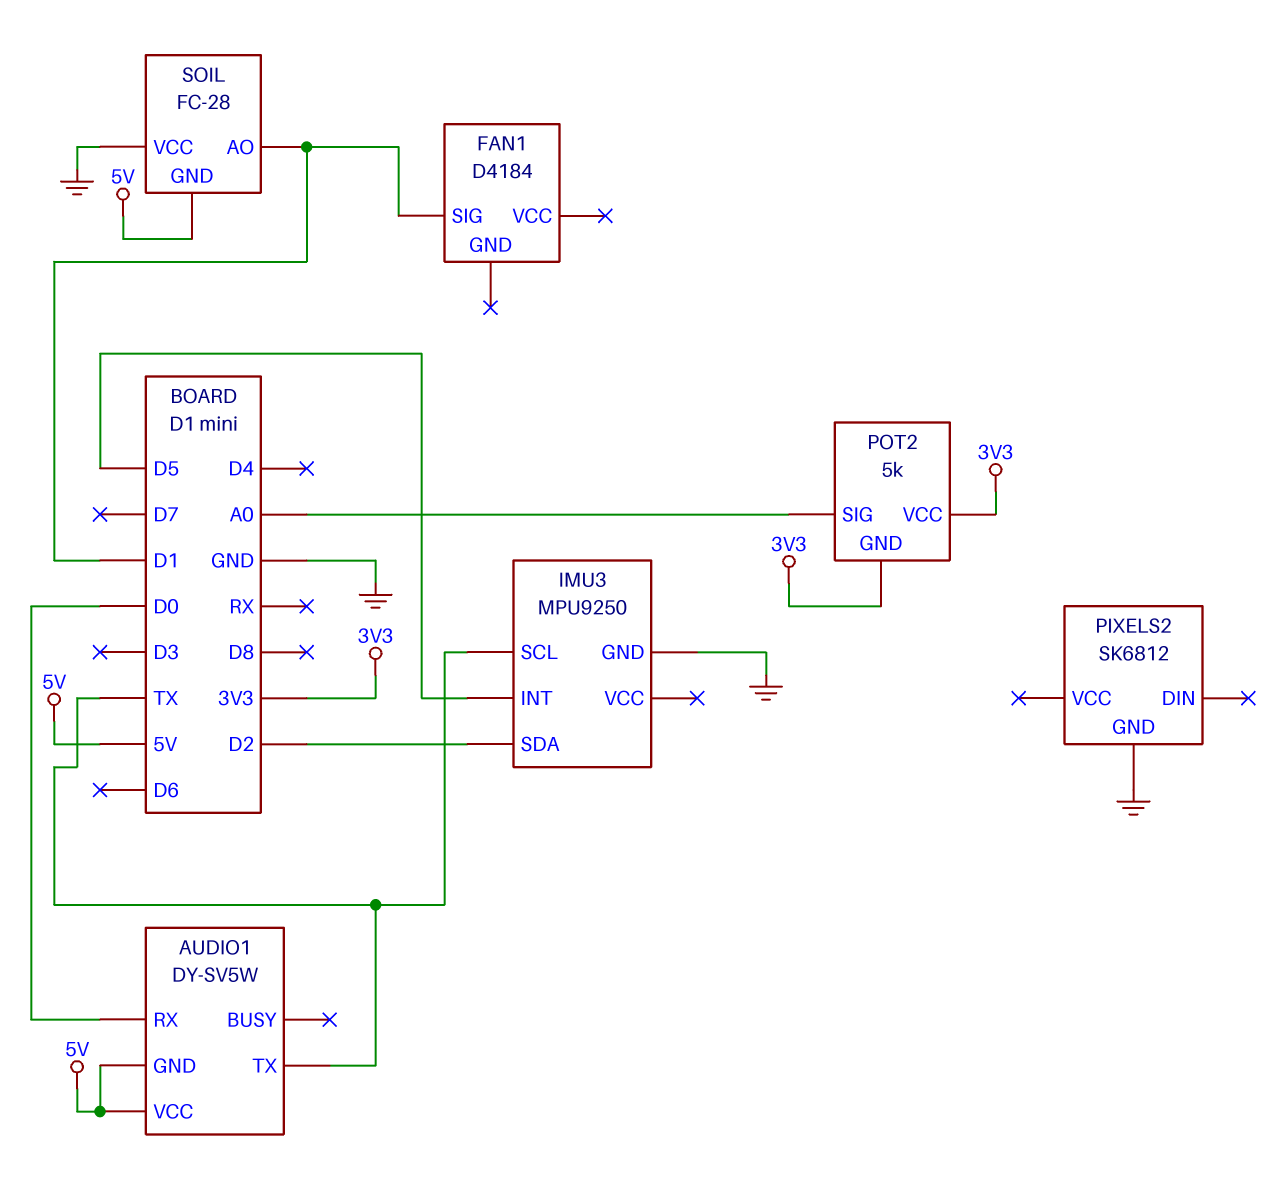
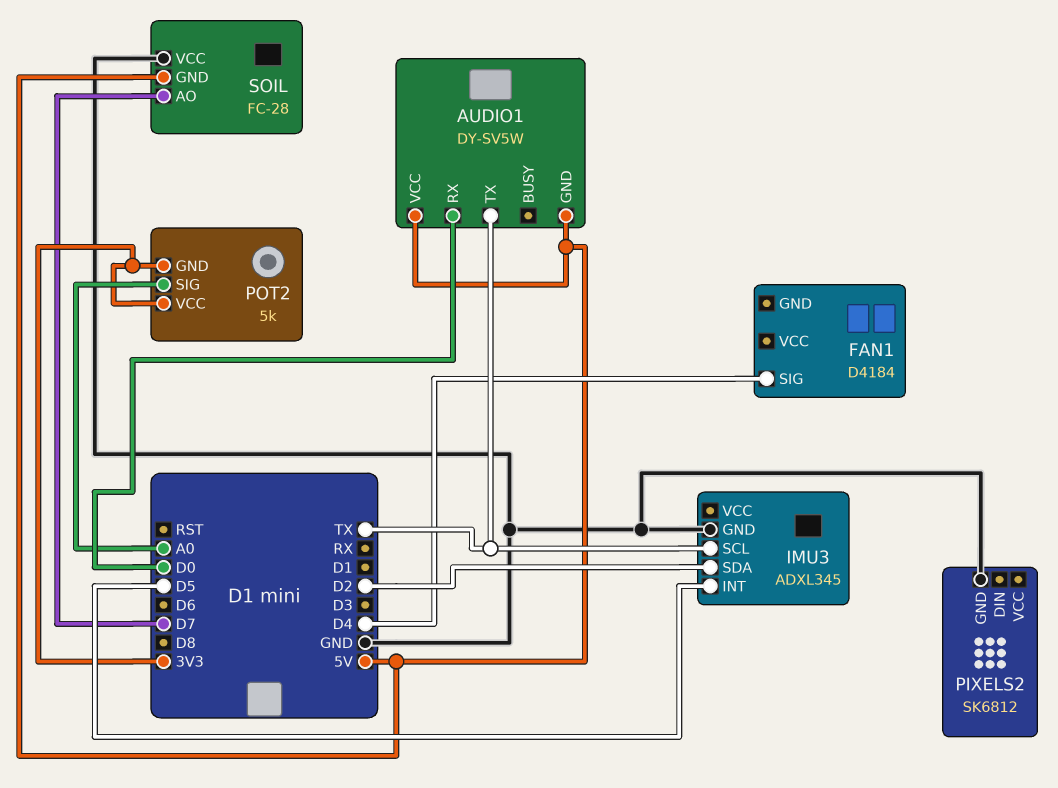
FAN1 pin SIG: D1 -> D4
IMU3: MPU9250 -> ADXL345
SOIL pin AO: D1 -> D7

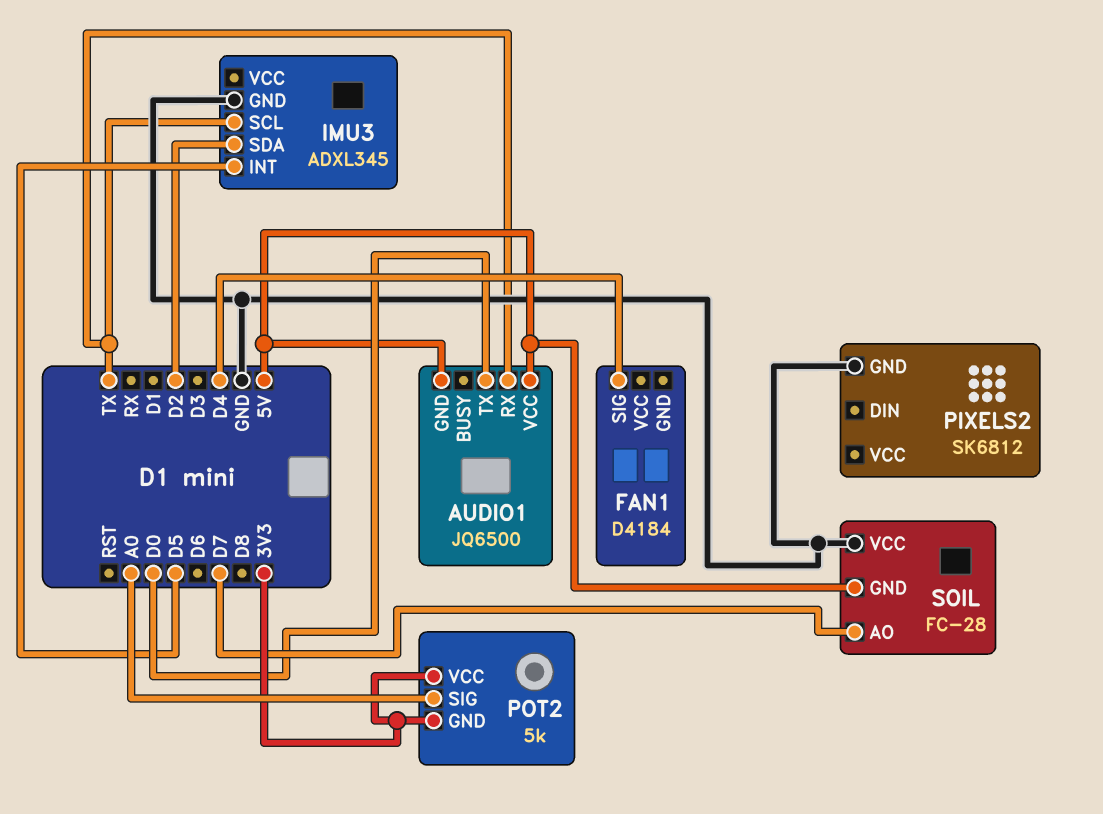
AUDIO1: DY-SV5W -> JQ6500
AUDIO1 pin RX: D0 -> TX
AUDIO1 pin TX: TX -> D0

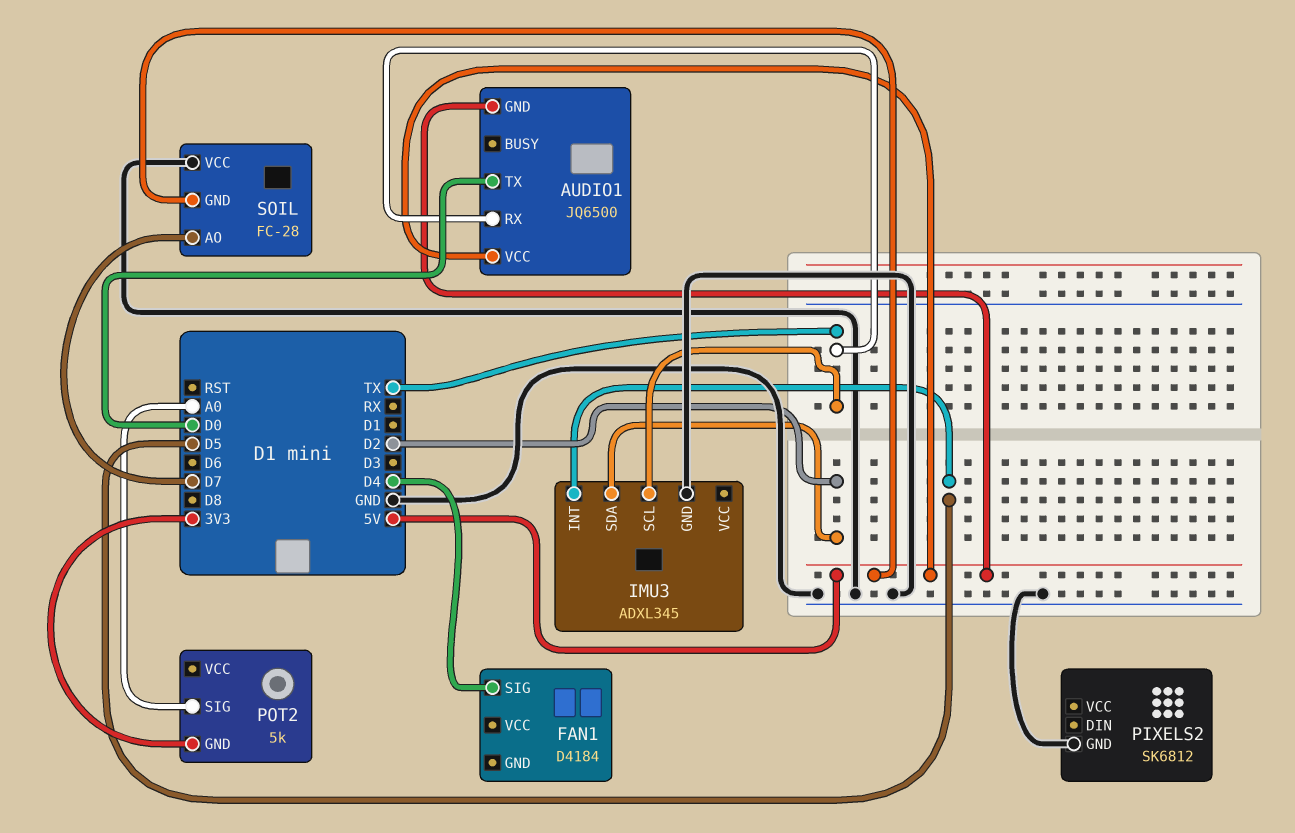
POT2 pin VCC: 3V3 -> none

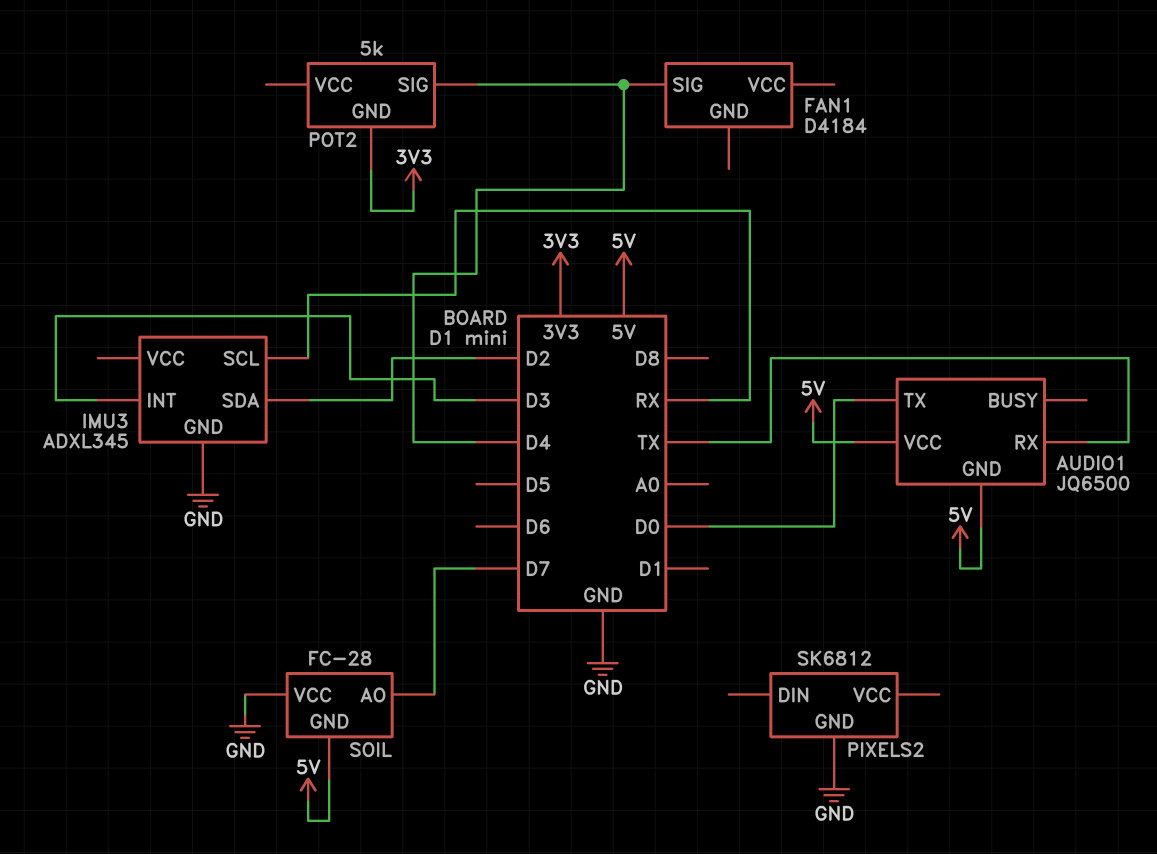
IMU3 pin INT: D5 -> D3
IMU3 pin SCL: TX -> RX
POT2 pin SIG: A0 -> D4

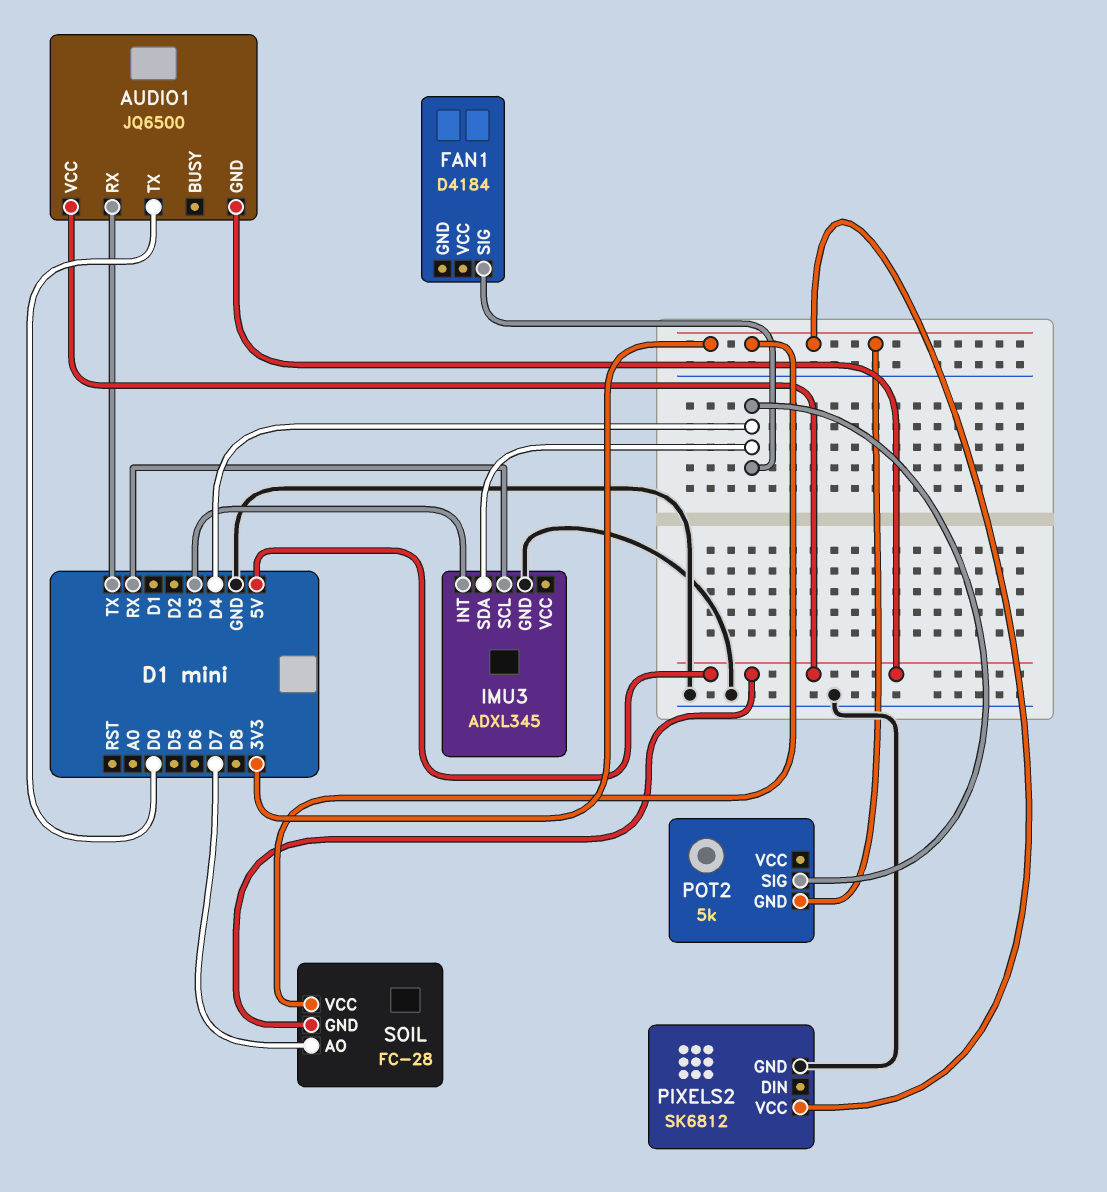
IMU3 pin SDA: D2 -> D4
PIXELS2 pin VCC: none -> 3V3
SOIL pin VCC: GND -> 3V3

